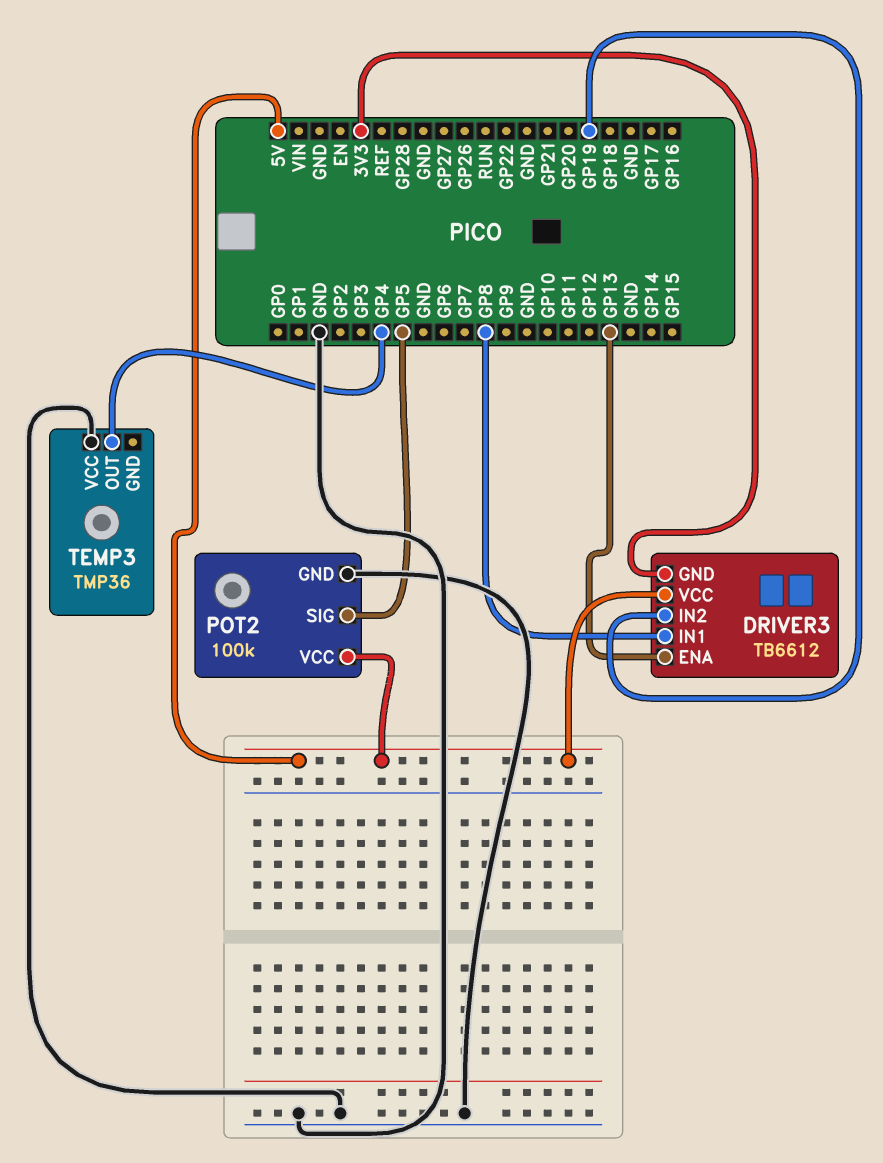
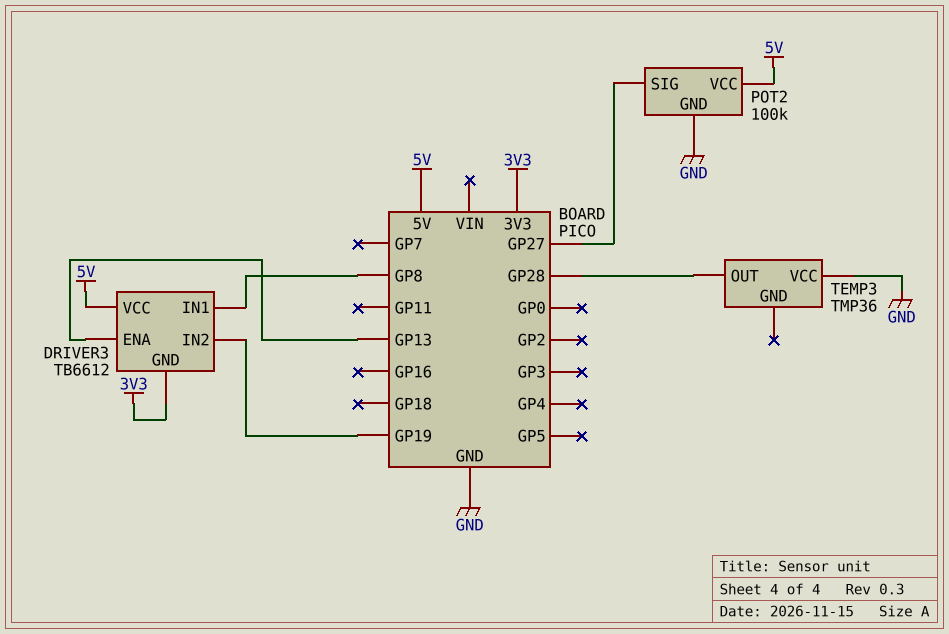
POT2 pin SIG: GP5 -> GP27
TEMP3 pin OUT: GP4 -> GP28

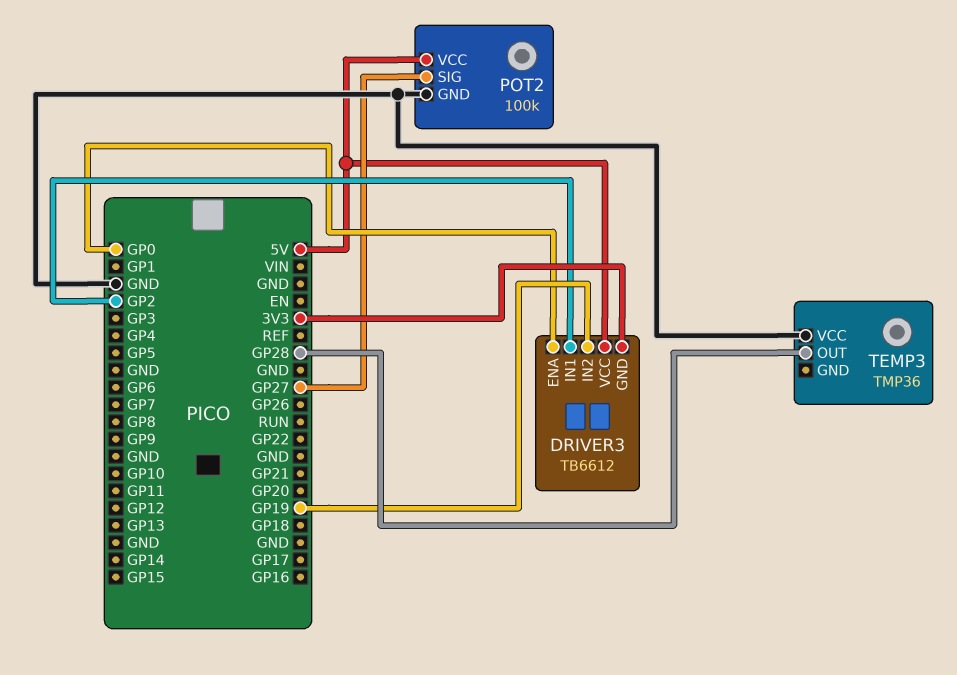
DRIVER3 pin ENA: GP13 -> GP0
DRIVER3 pin IN1: GP8 -> GP2

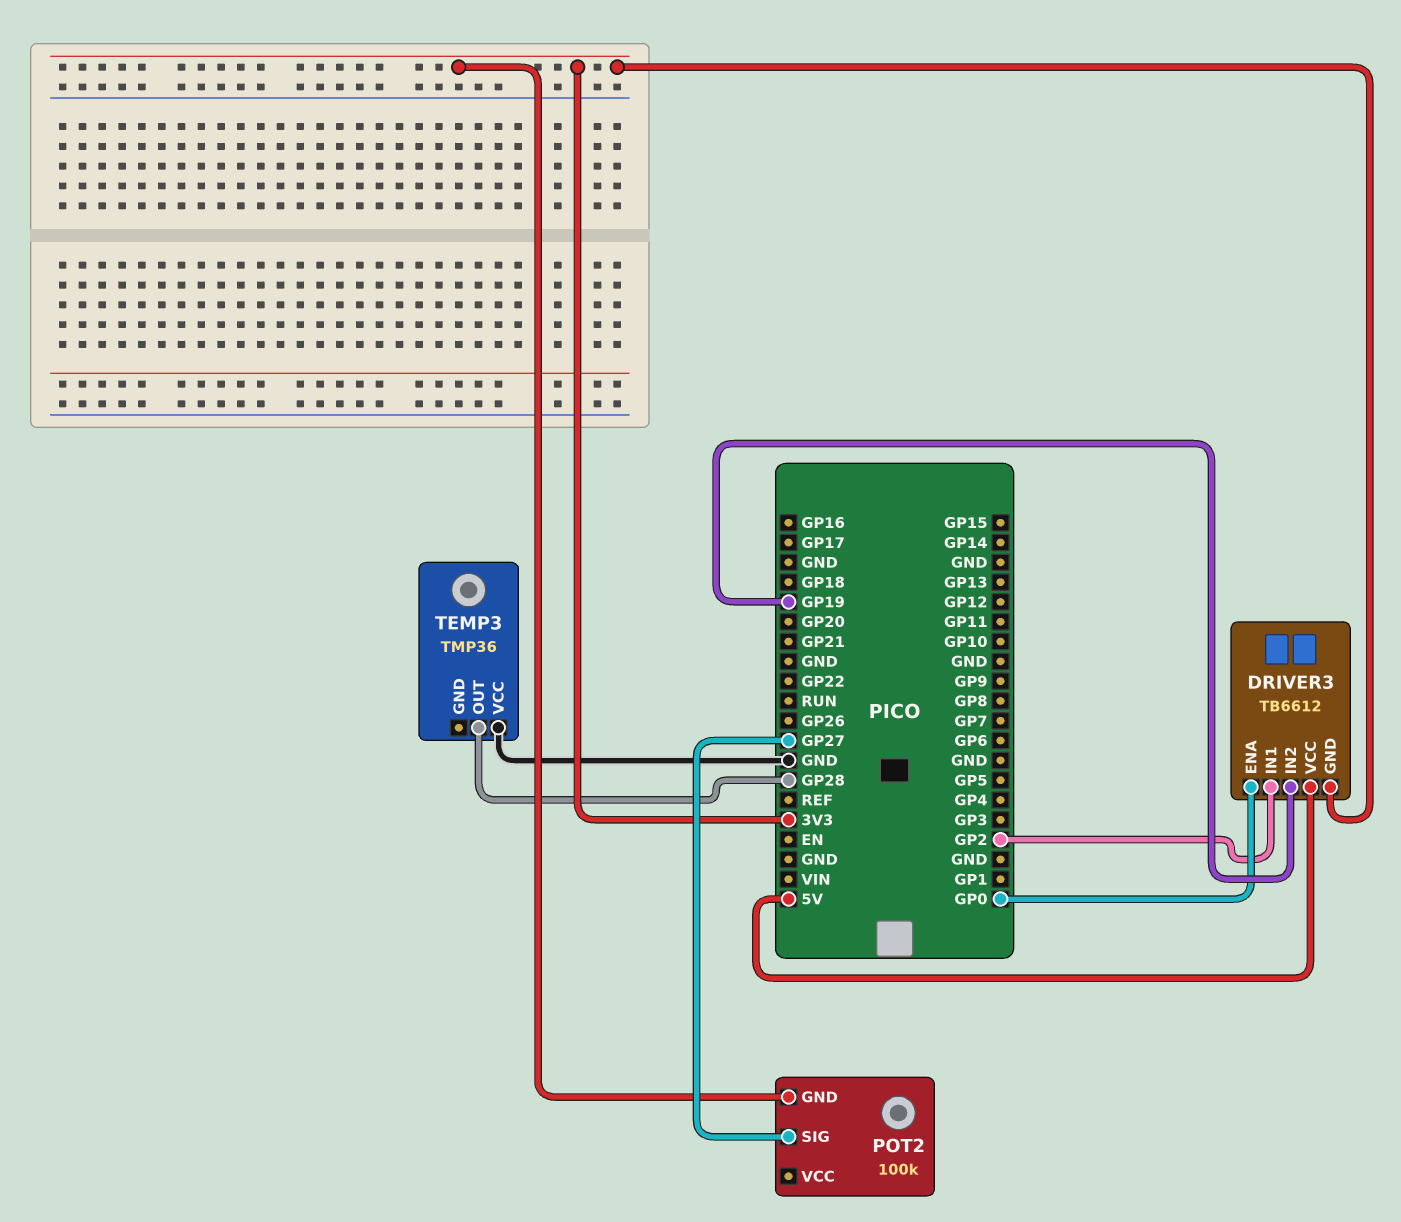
POT2 pin GND: GND -> 3V3
POT2 pin VCC: 5V -> none

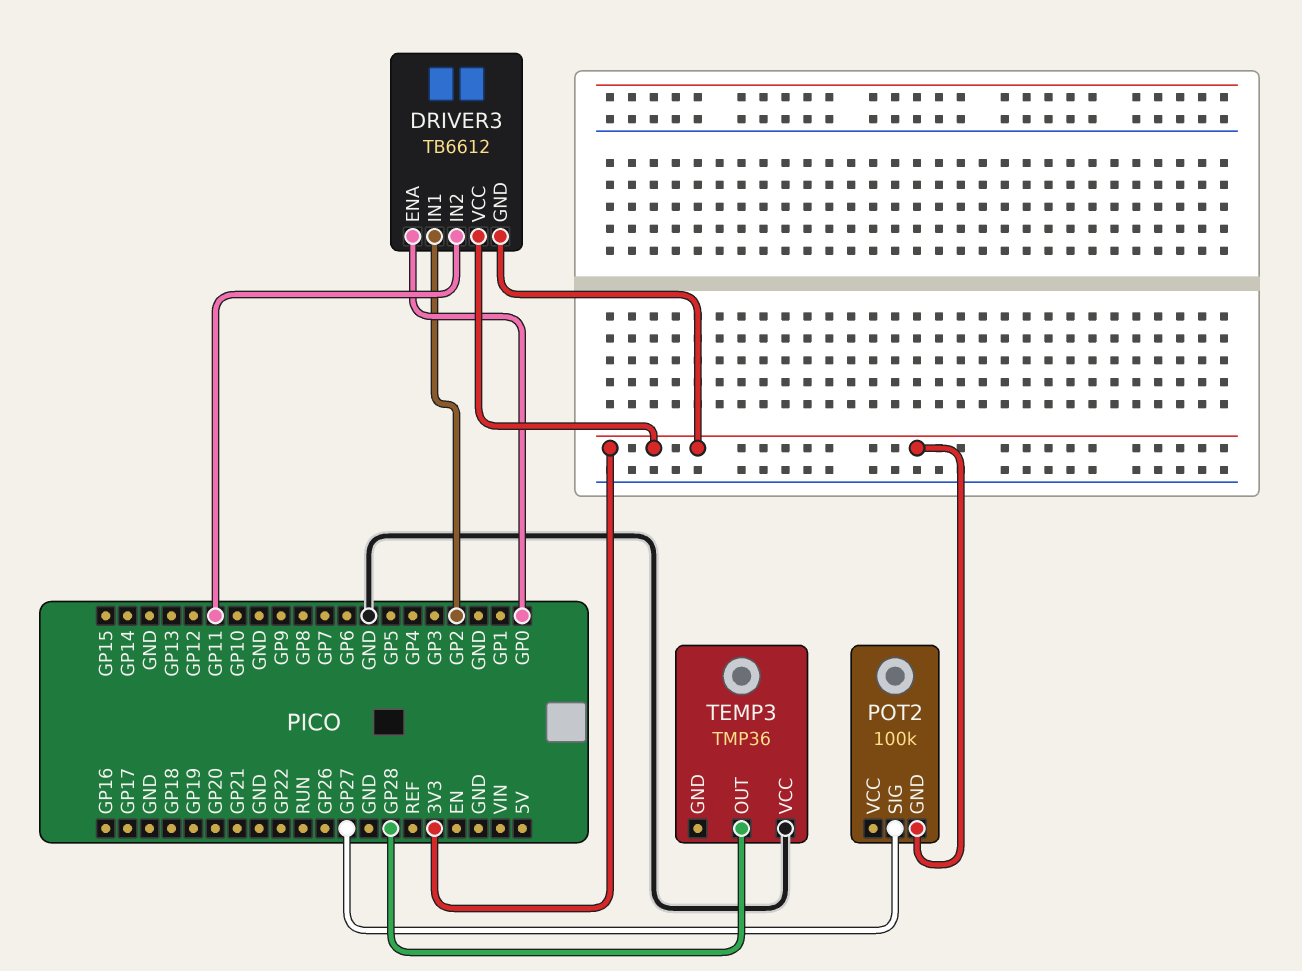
DRIVER3 pin IN2: GP19 -> GP11
DRIVER3 pin VCC: 5V -> 3V3

